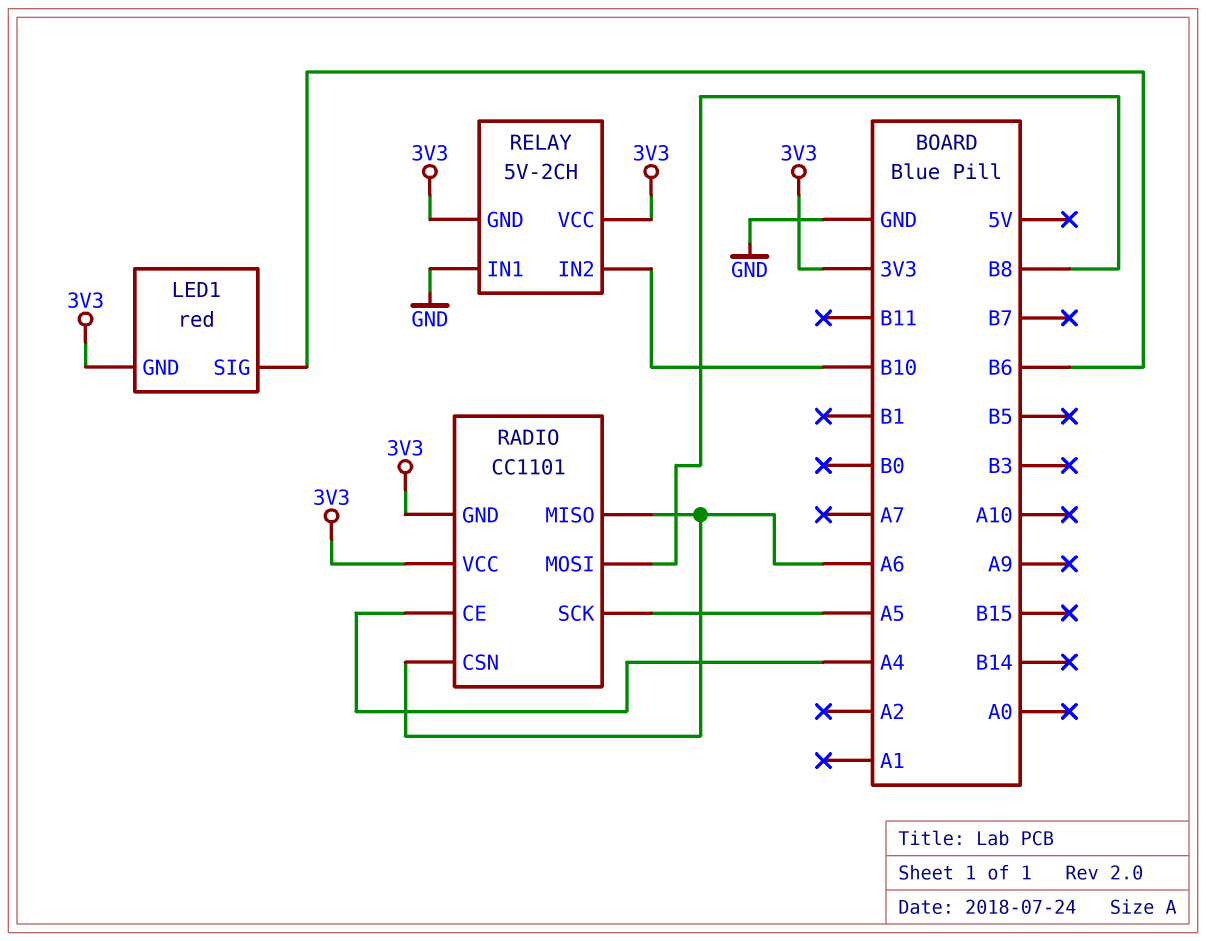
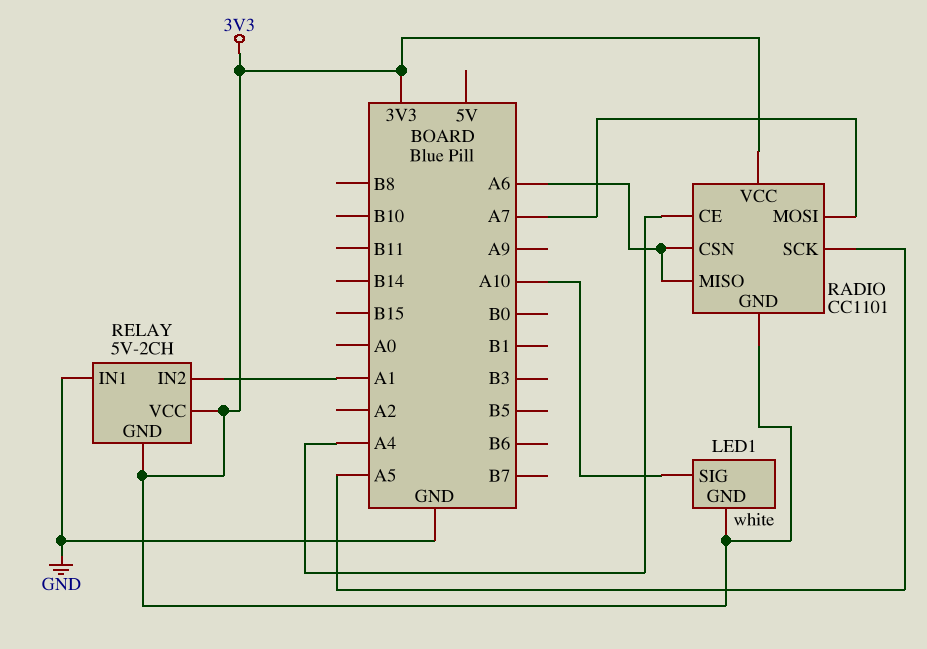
LED1: red -> white
LED1 pin SIG: B6 -> A10
RADIO pin MOSI: B8 -> A7
RELAY pin IN2: B10 -> A1

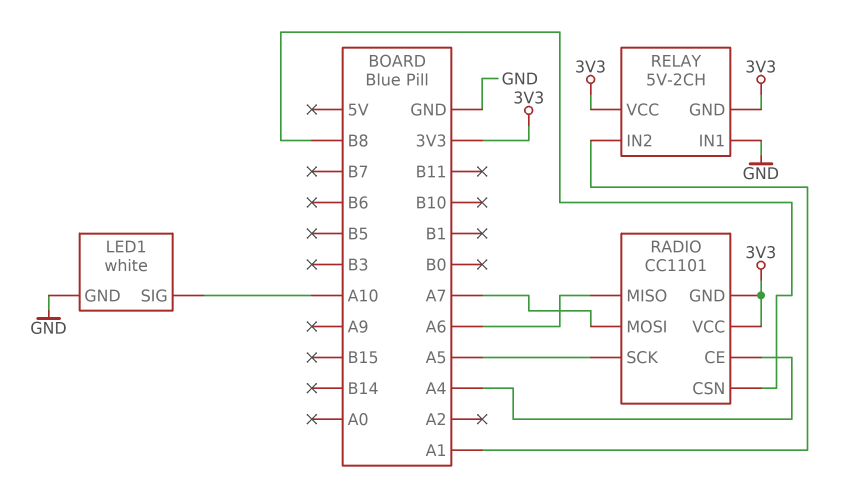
LED1 pin GND: 3V3 -> GND
RADIO pin CSN: A6 -> B8

